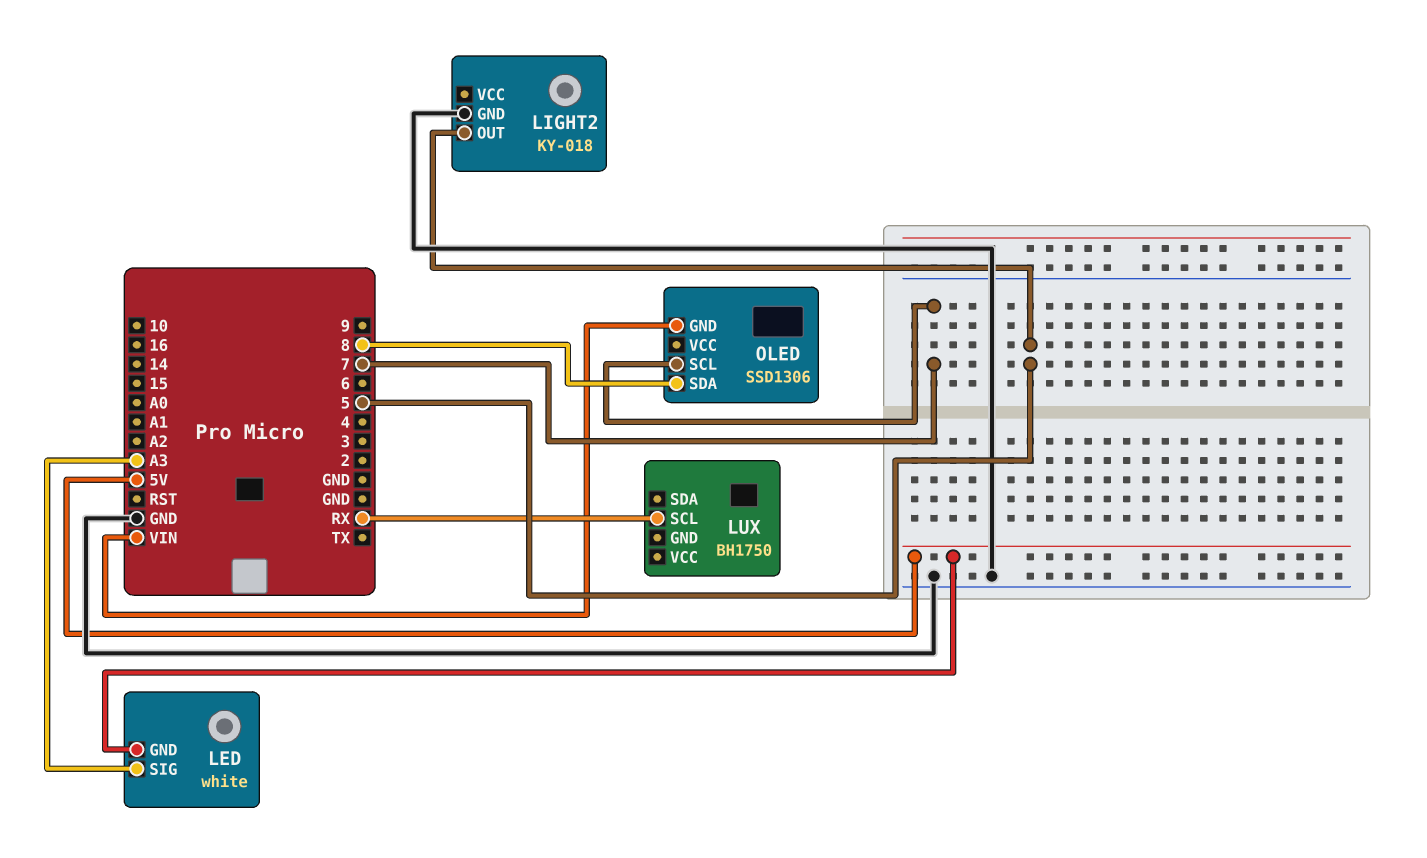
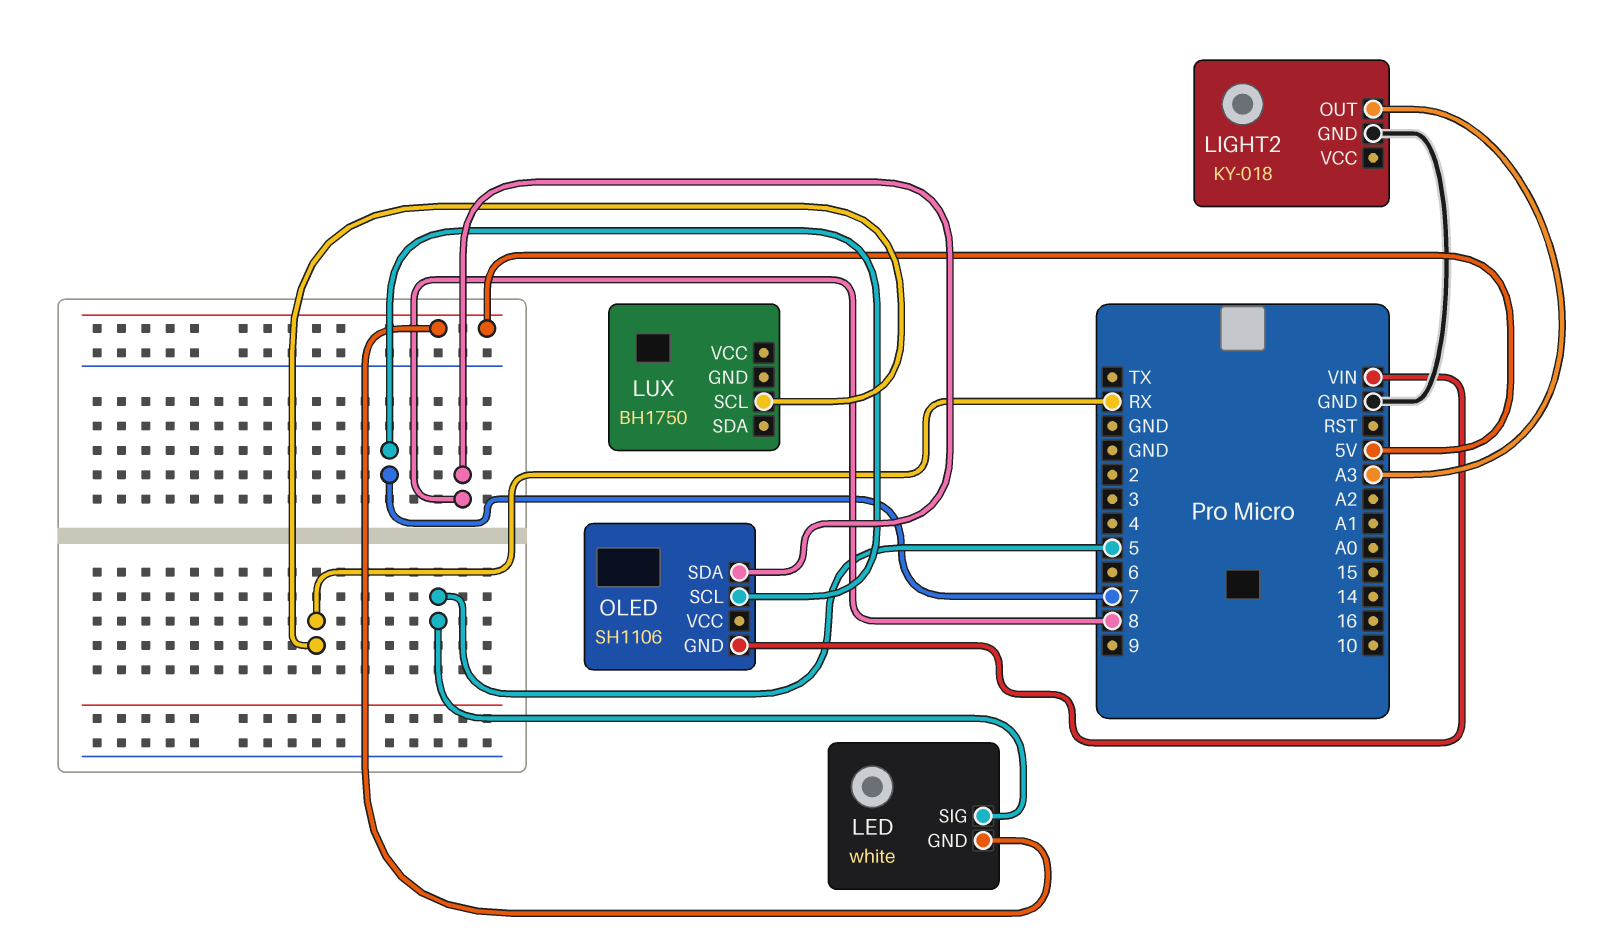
LED pin SIG: A3 -> 5
LIGHT2 pin OUT: 5 -> A3
OLED: SSD1306 -> SH1106

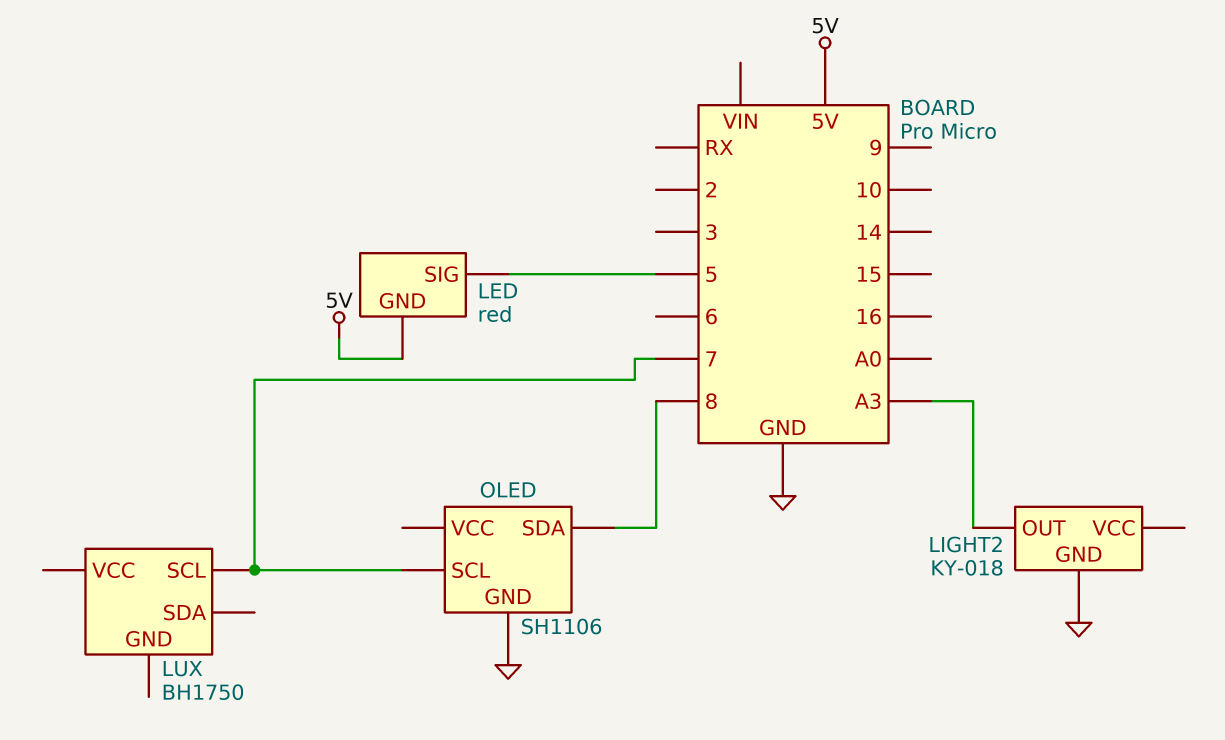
LED: white -> red
LUX pin SCL: RX -> 7
OLED pin GND: VIN -> GND

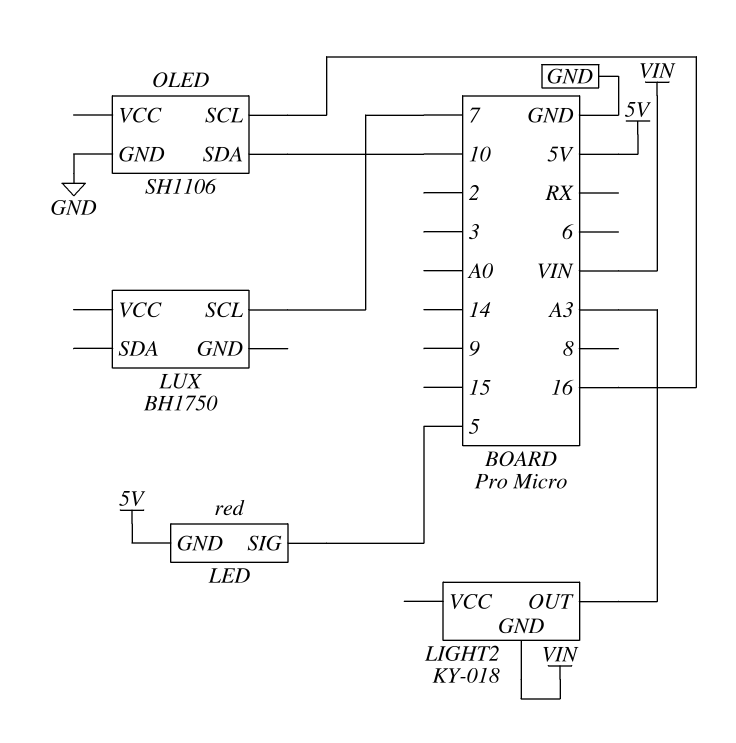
LIGHT2 pin GND: GND -> VIN
OLED pin SCL: 7 -> 16
OLED pin SDA: 8 -> 10

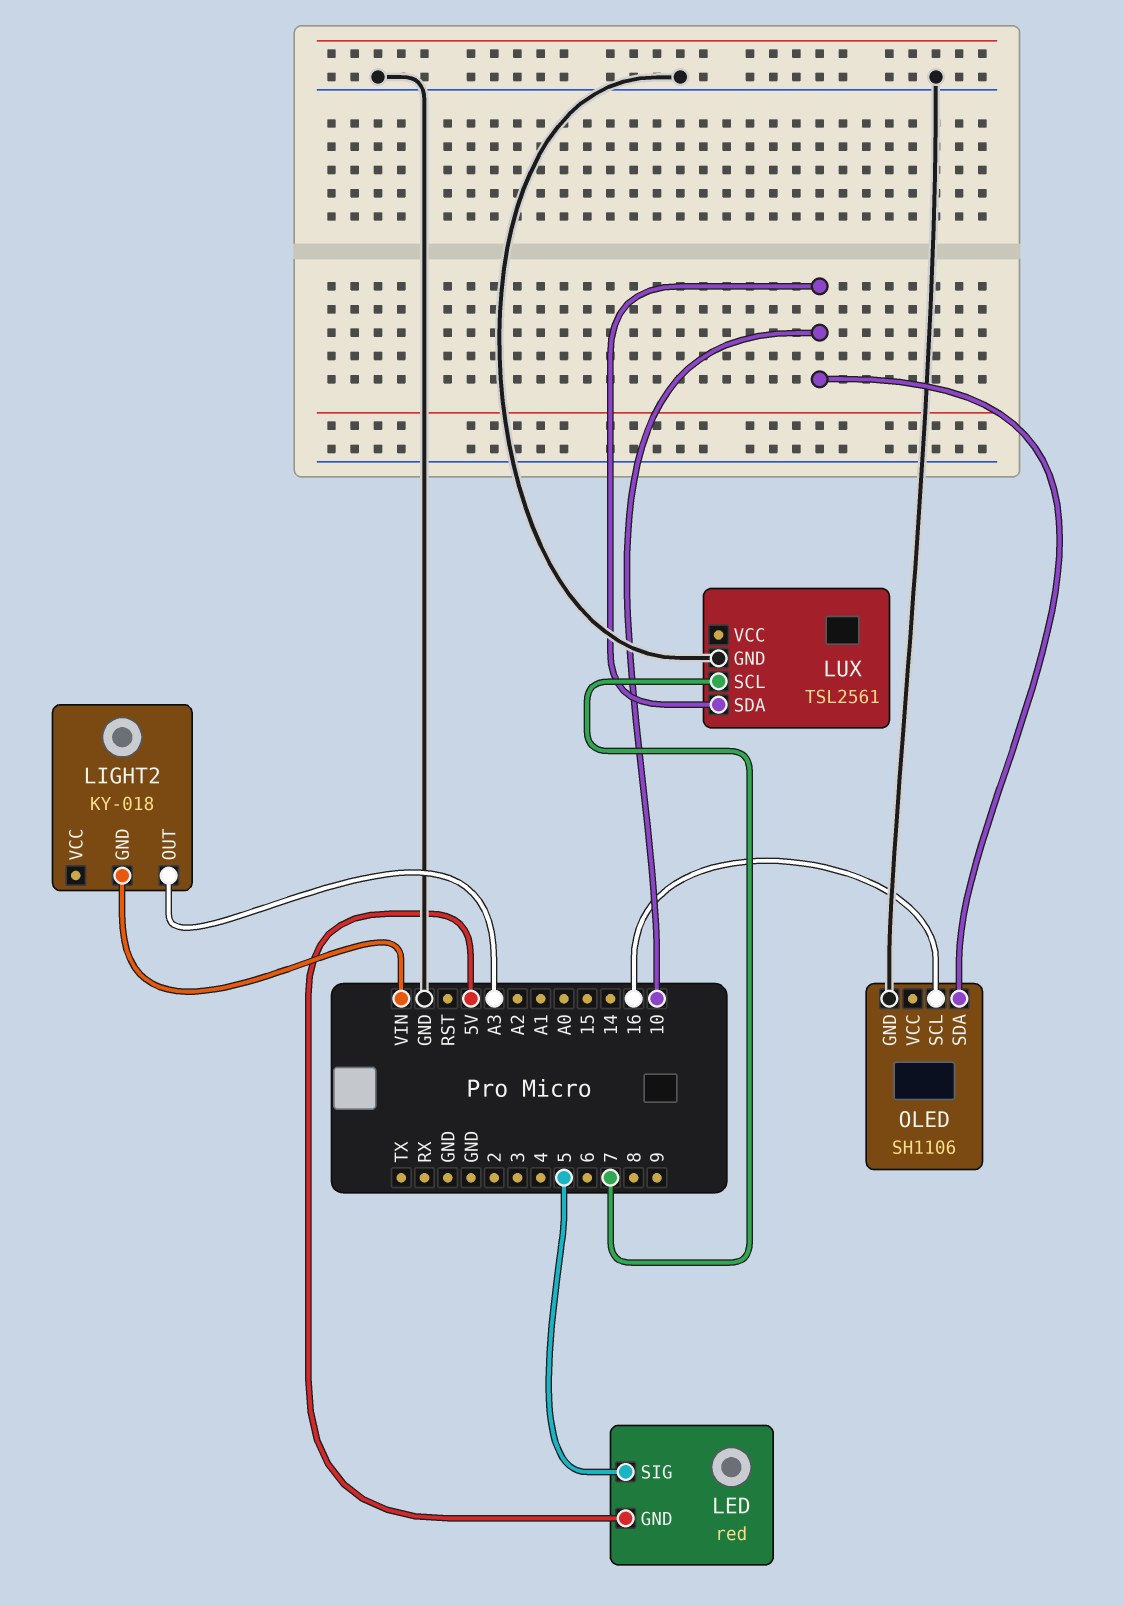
LUX: BH1750 -> TSL2561
LUX pin GND: none -> GND
LUX pin SDA: none -> 10

